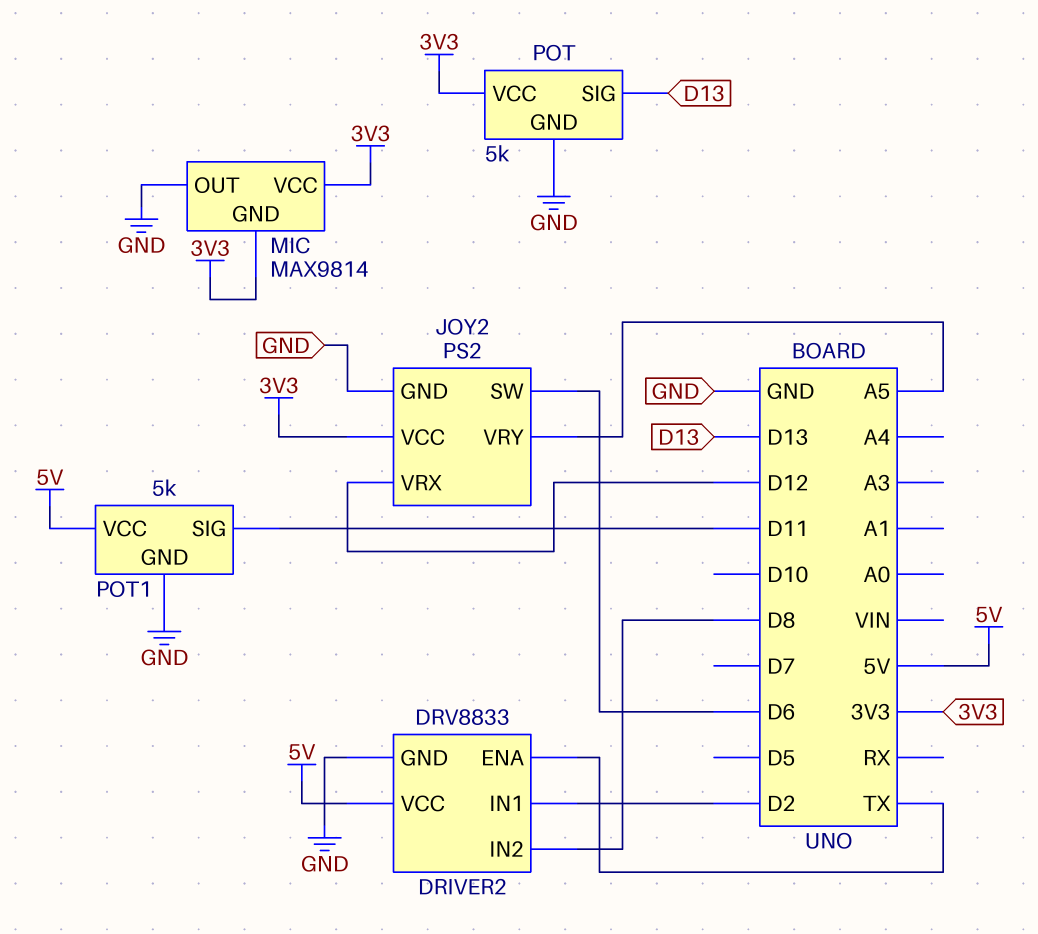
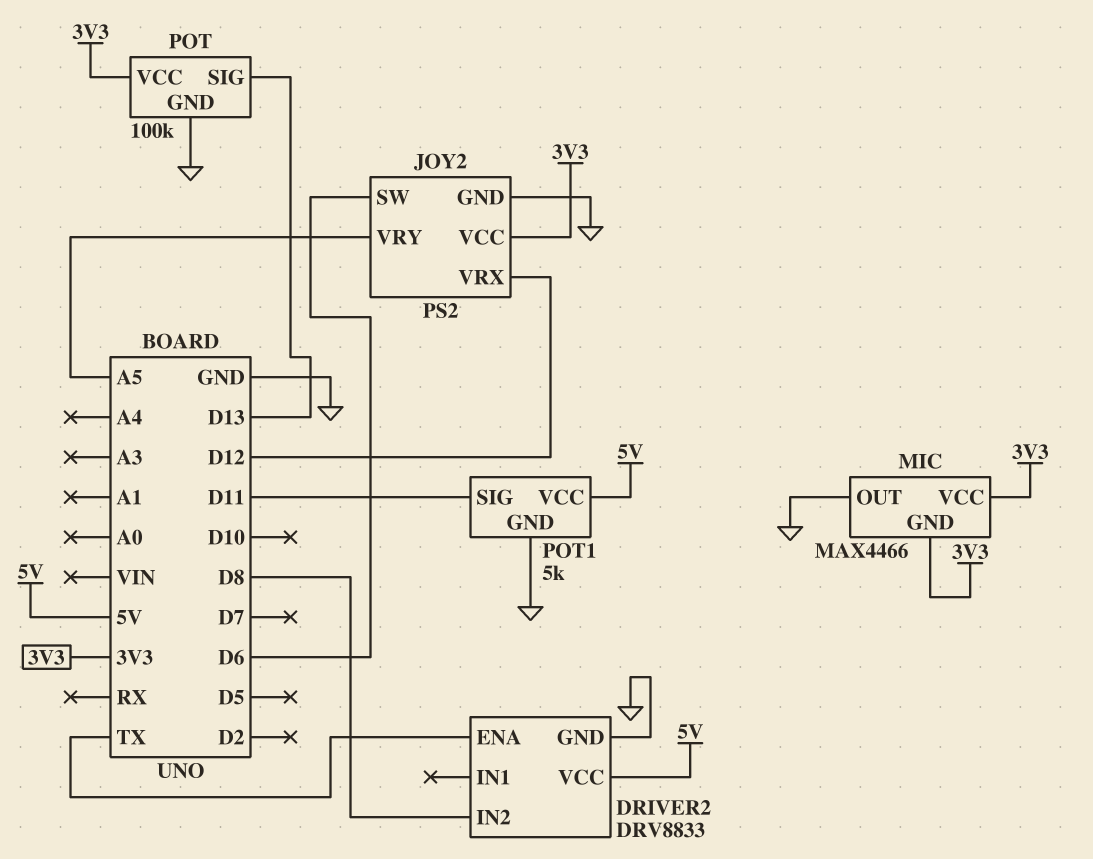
DRIVER2 pin IN1: D2 -> none
MIC: MAX9814 -> MAX4466
POT: 5k -> 100k

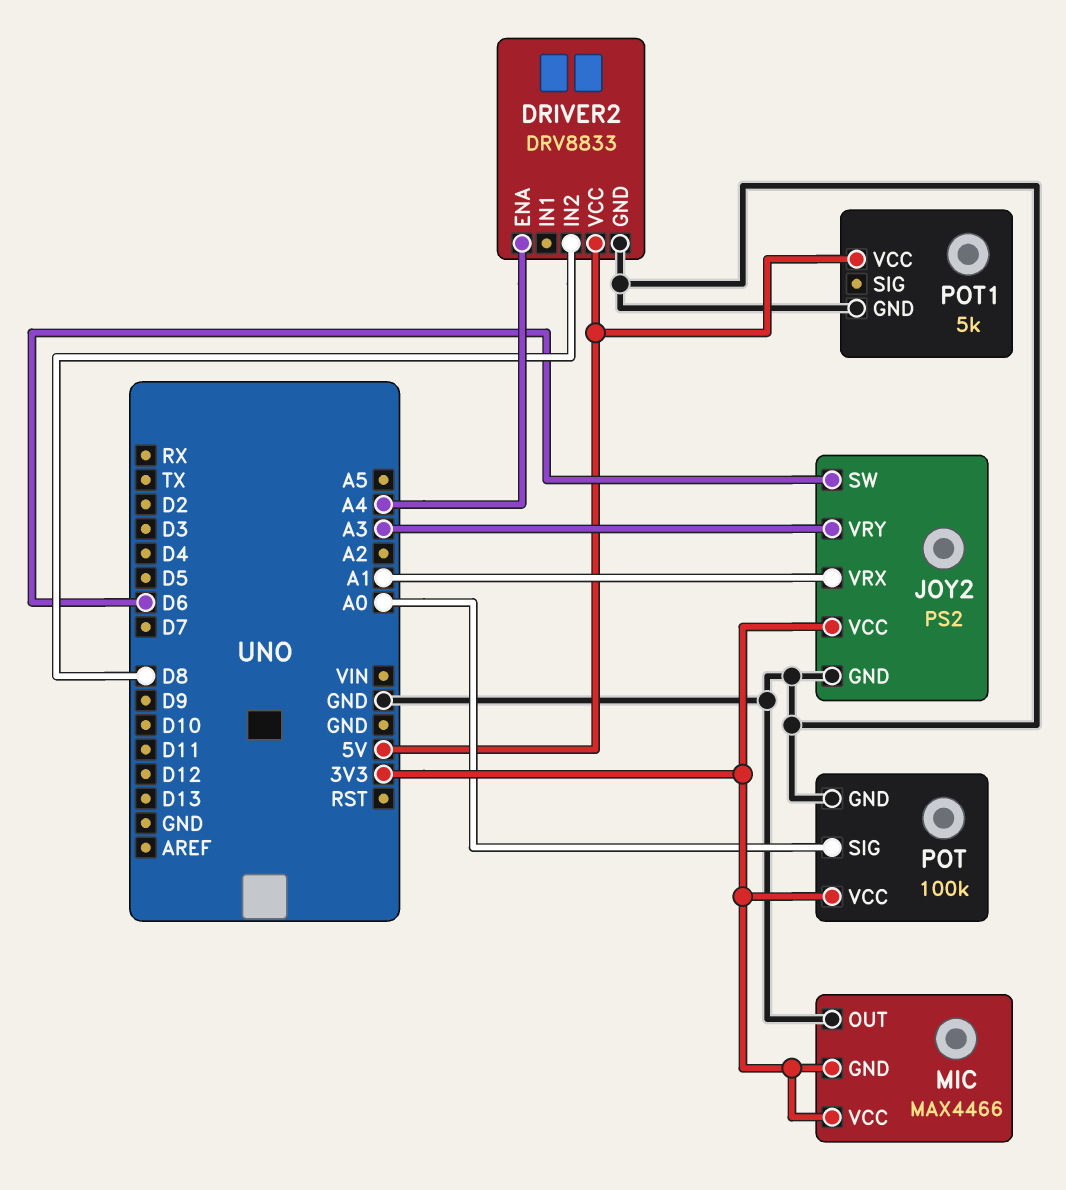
DRIVER2 pin ENA: TX -> A4
JOY2 pin VRX: D12 -> A1
JOY2 pin VRY: A5 -> A3
POT pin SIG: D13 -> A0
POT1 pin SIG: D11 -> none

